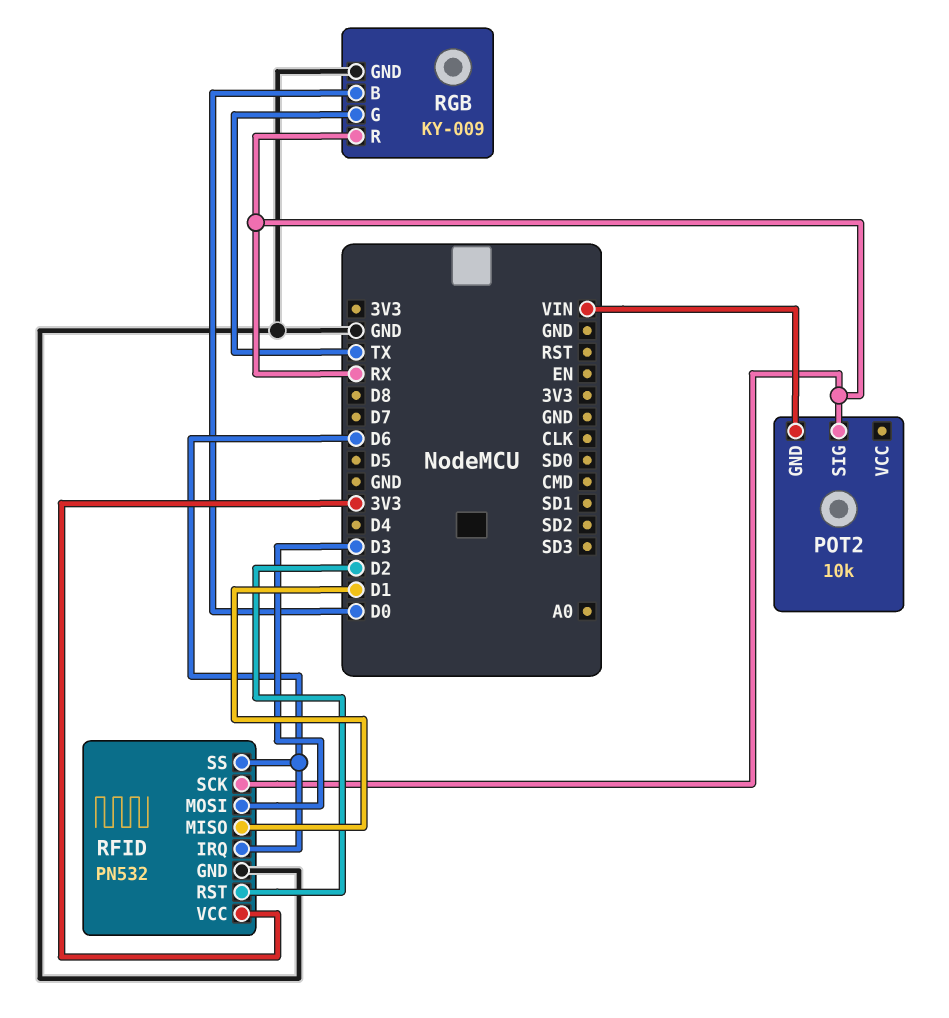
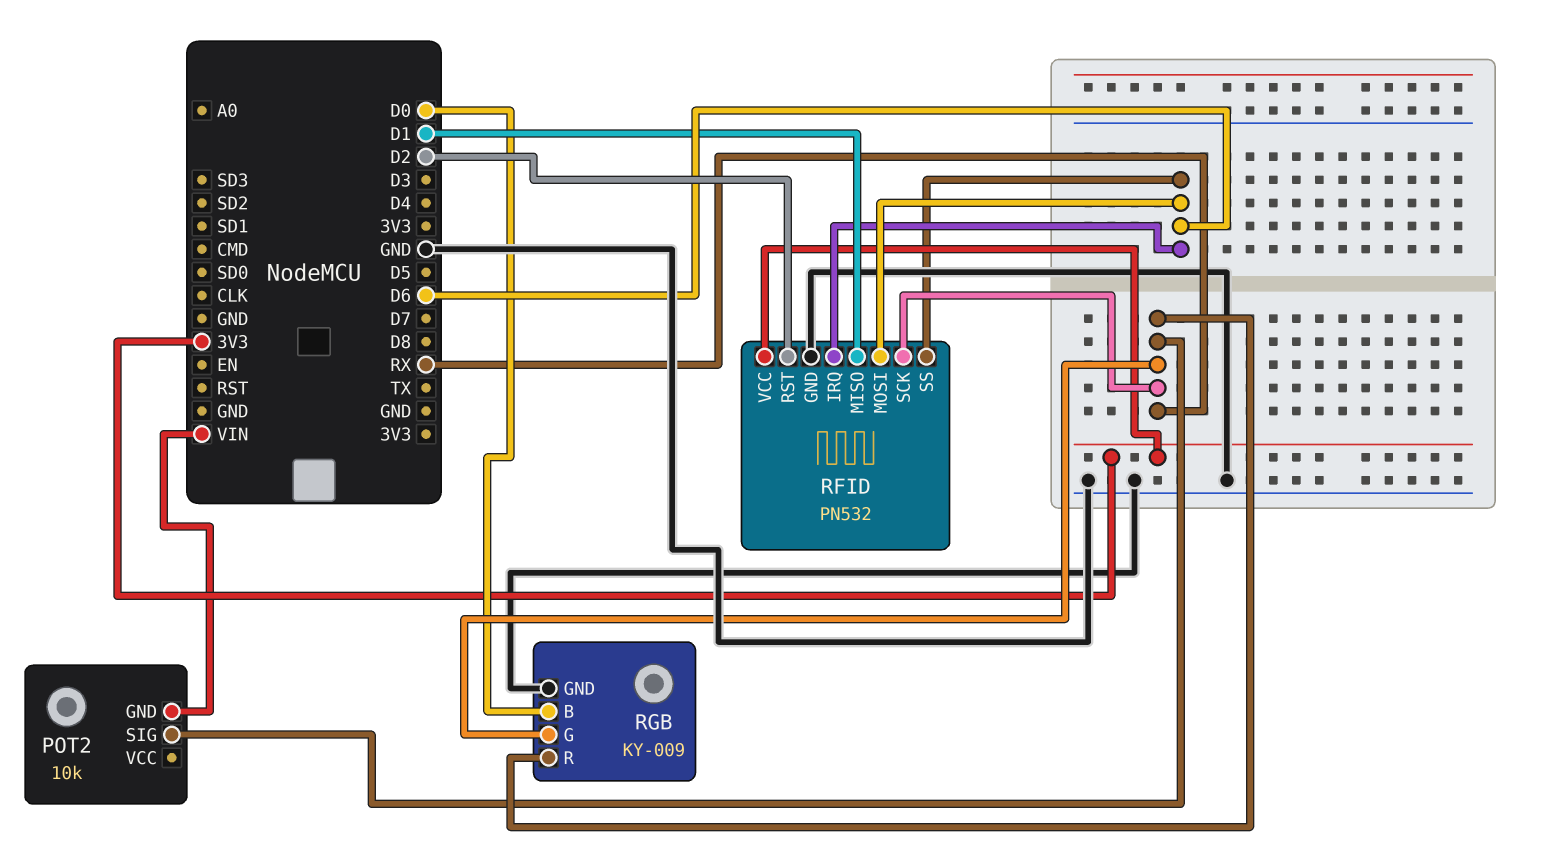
RFID pin MOSI: D3 -> D6
RGB pin G: TX -> RX

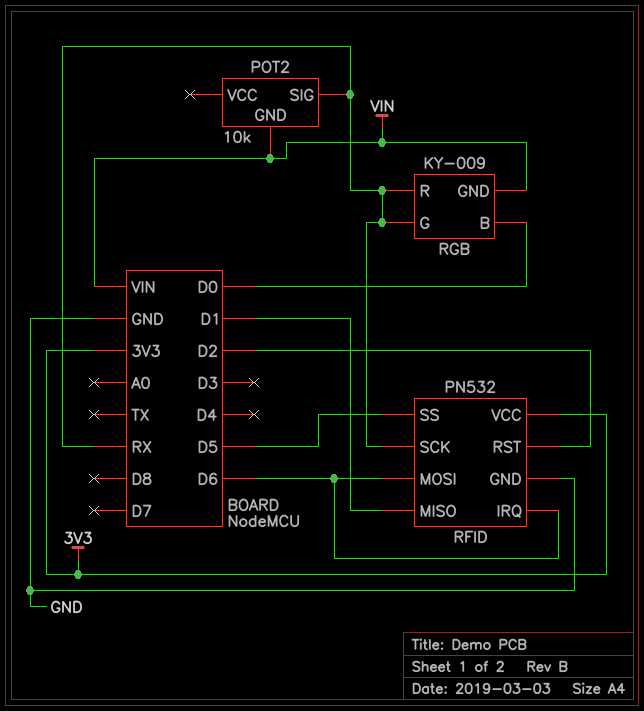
RFID pin SS: D6 -> D5
RGB pin GND: GND -> VIN

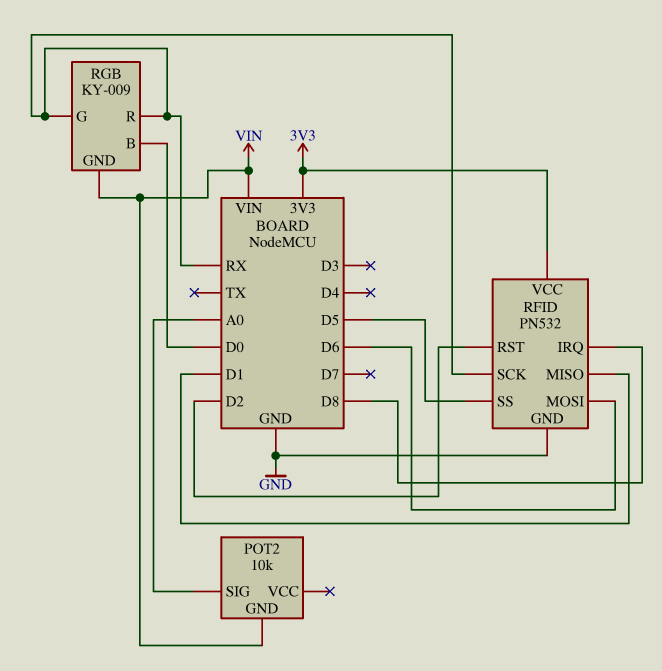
POT2 pin SIG: RX -> A0
RFID pin IRQ: D6 -> D8

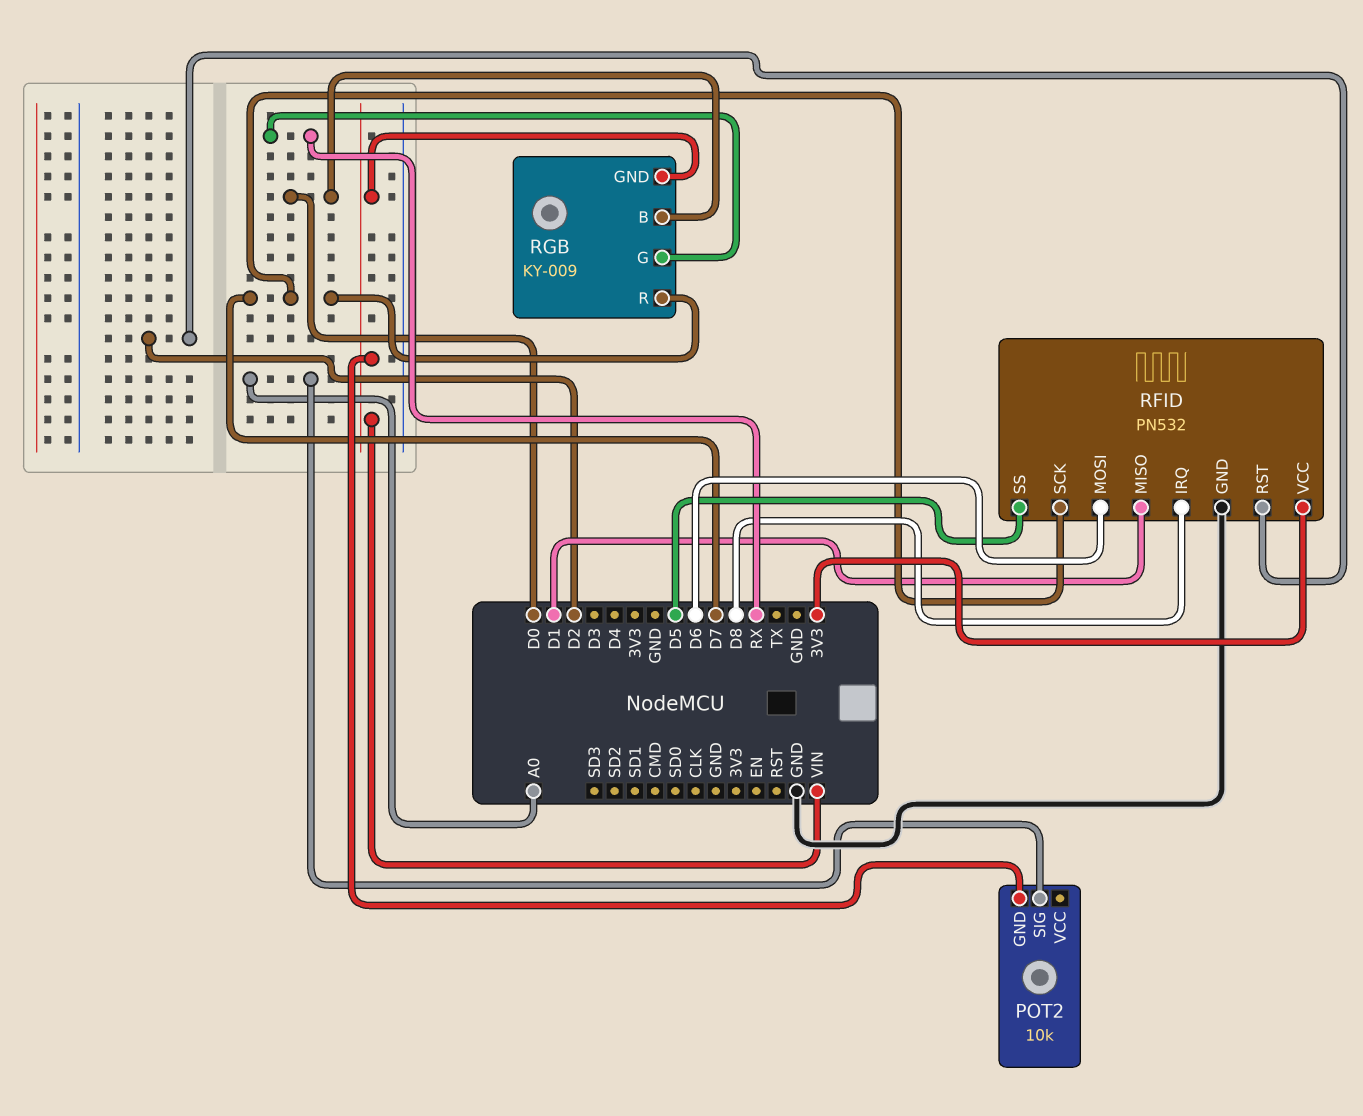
RFID pin SCK: RX -> D7
RGB pin R: RX -> D7

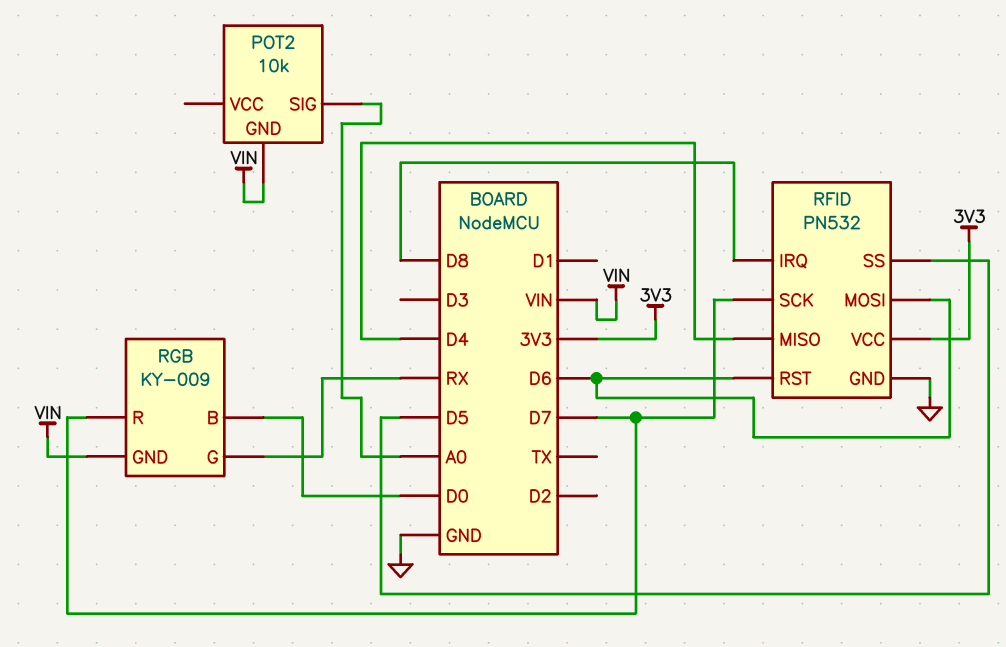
RFID pin MISO: D1 -> D4
RFID pin RST: D2 -> D6

